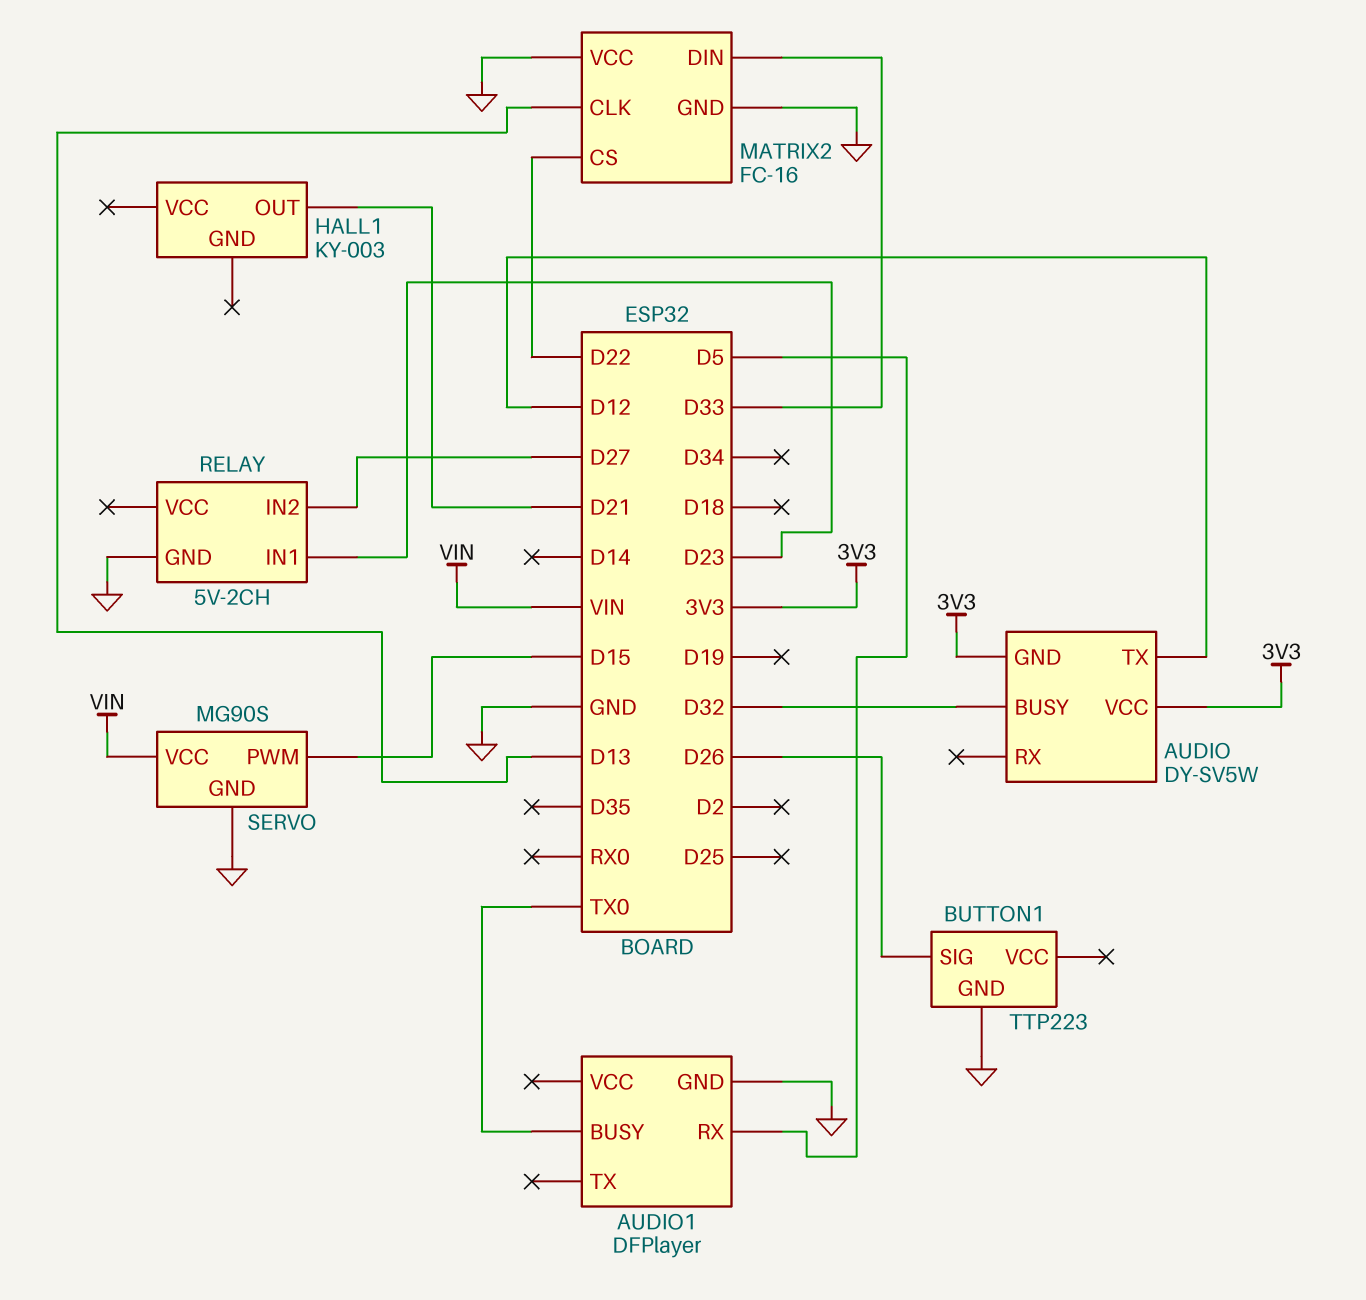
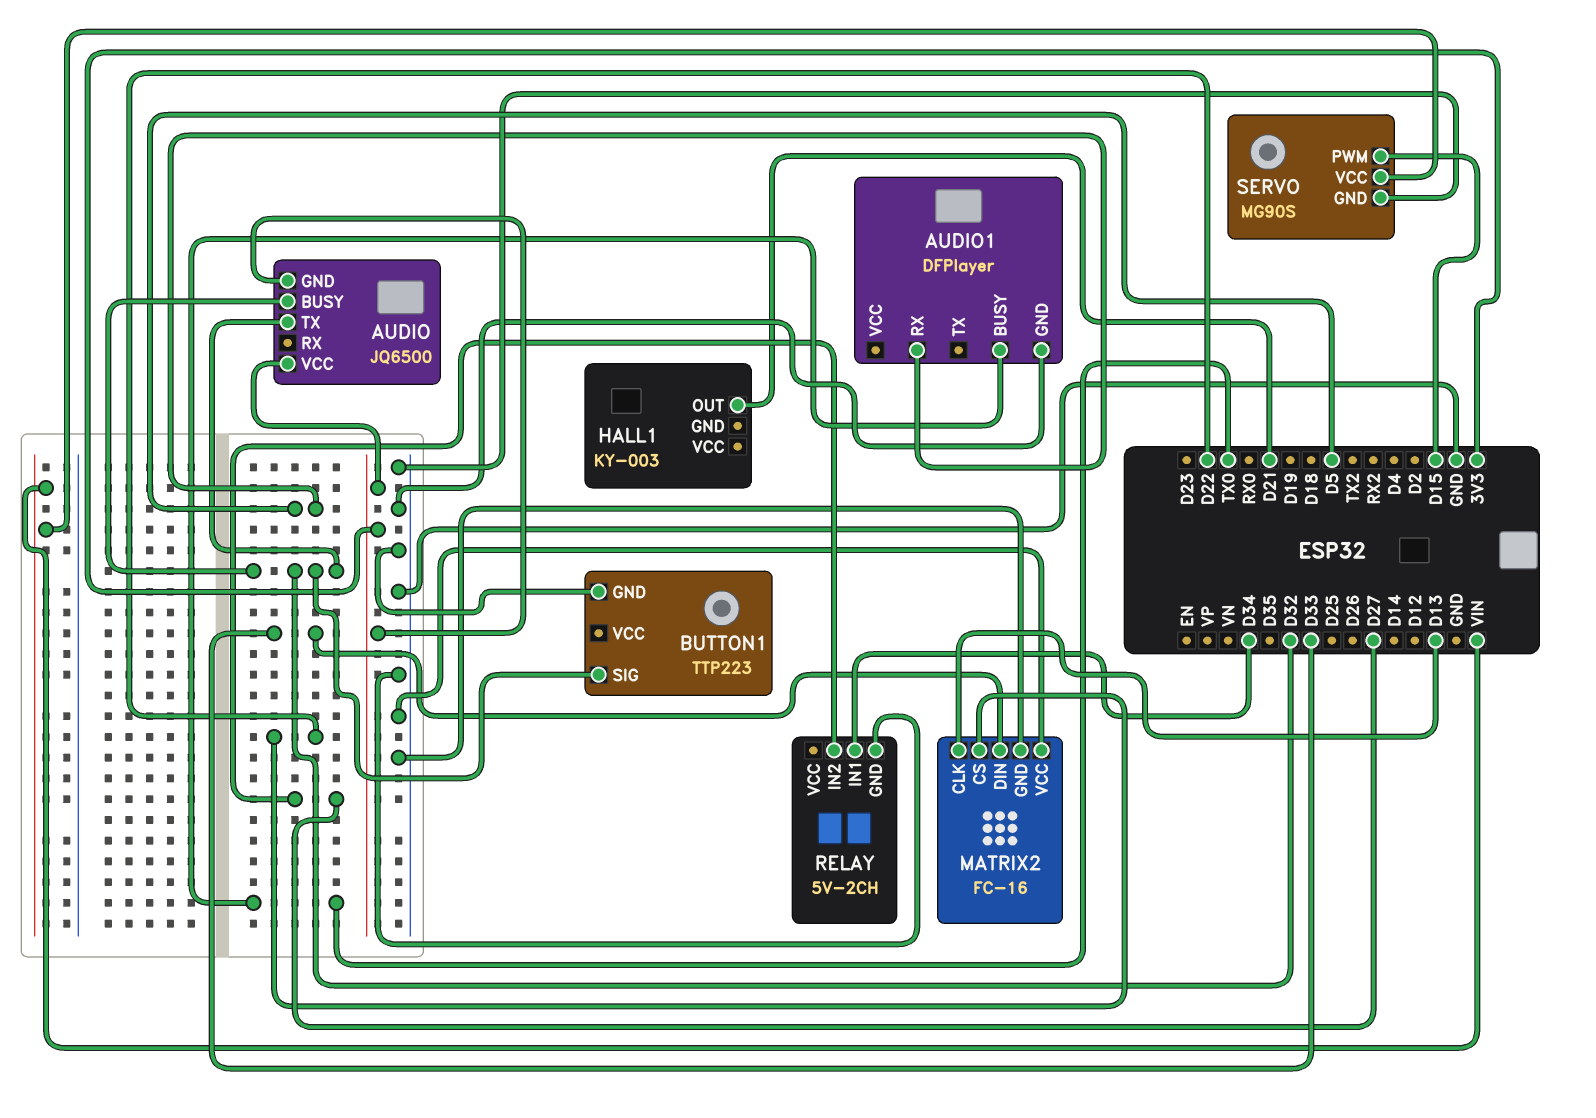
AUDIO: DY-SV5W -> JQ6500
AUDIO pin TX: D12 -> D32
BUTTON1 pin SIG: D26 -> D32
RELAY pin IN1: D23 -> D34

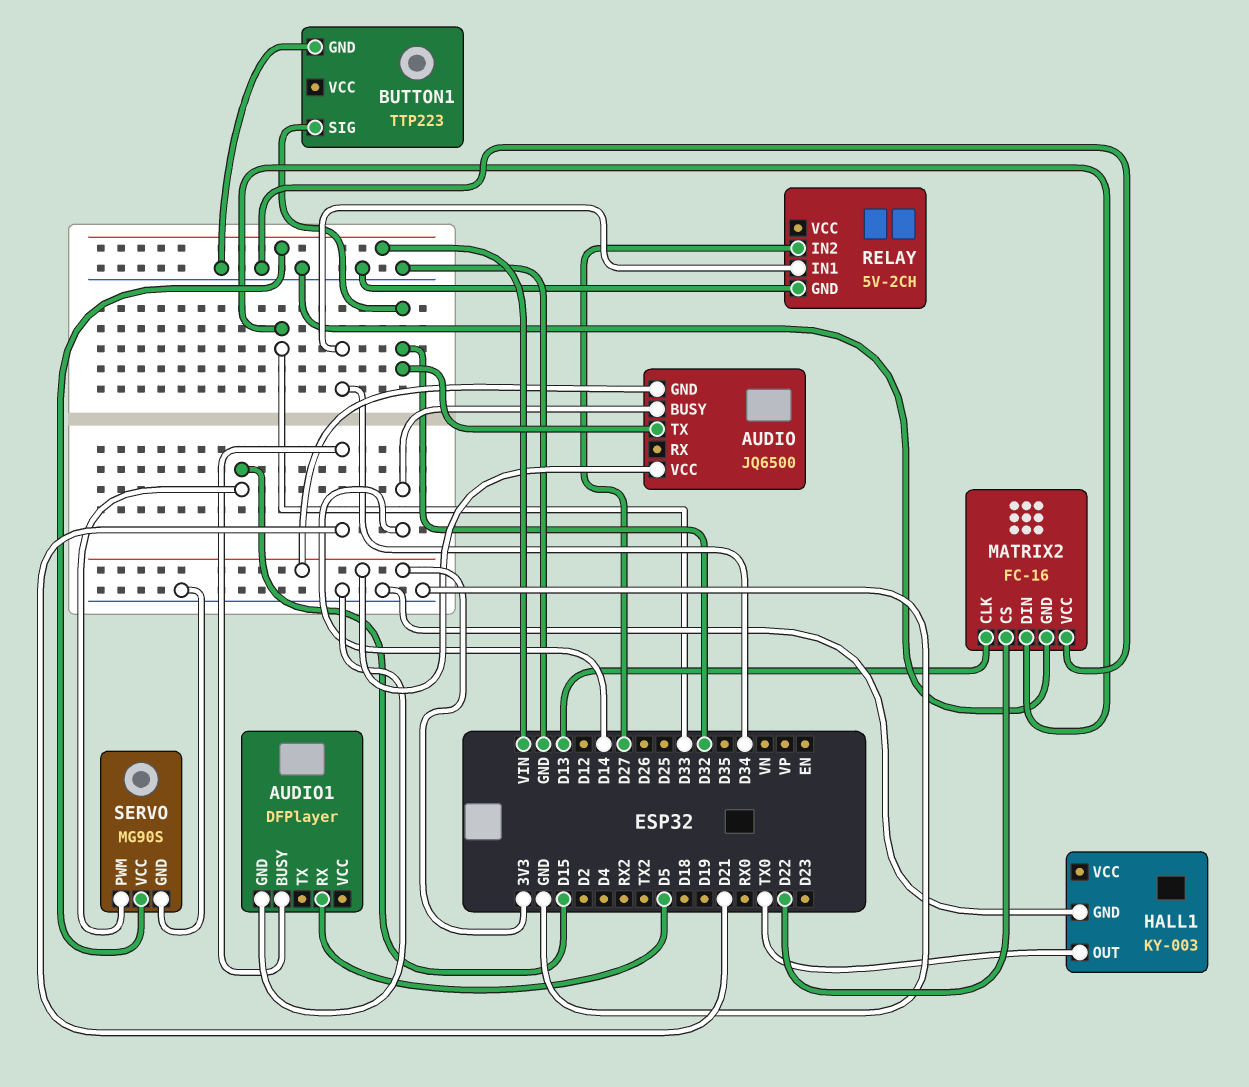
AUDIO pin BUSY: D32 -> D14
AUDIO1 pin BUSY: TX0 -> D21
HALL1 pin GND: none -> GND
HALL1 pin OUT: D21 -> TX0

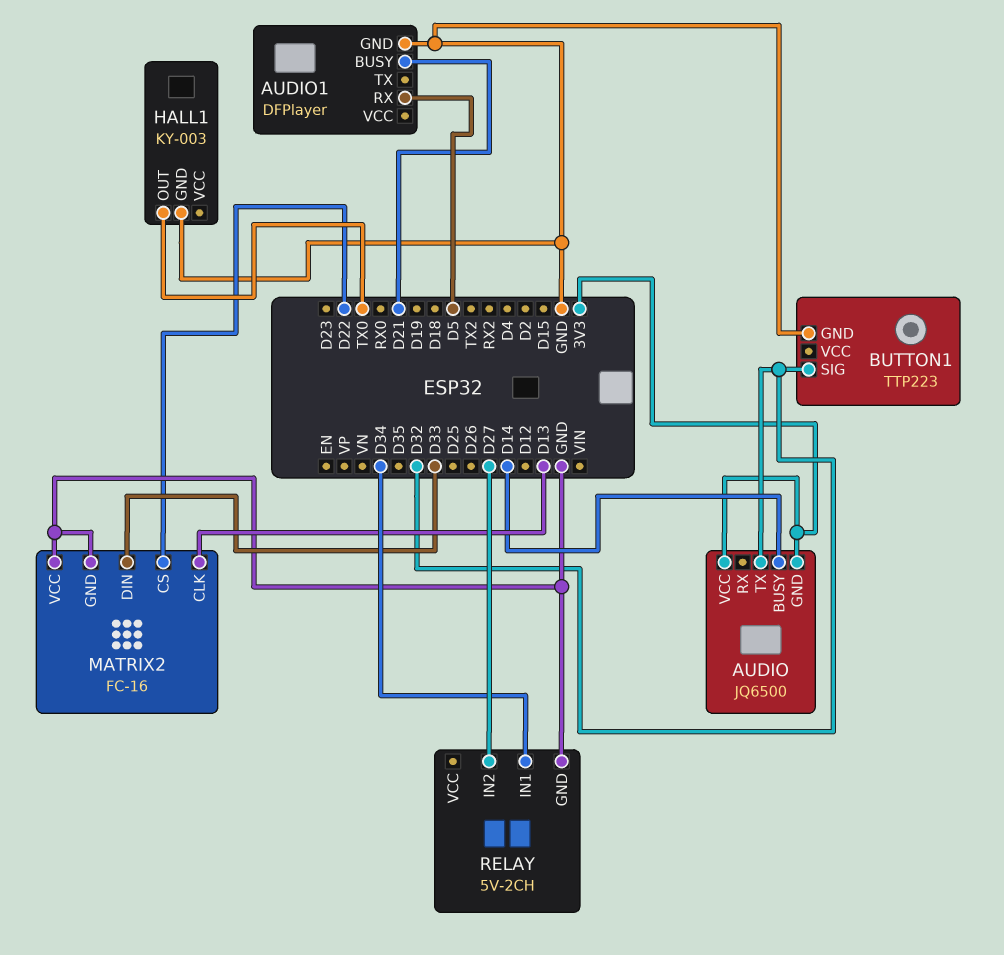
SERVO: MG90S -> none
SERVO pin GND: GND -> none
SERVO pin PWM: D15 -> none
SERVO pin VCC: VIN -> none

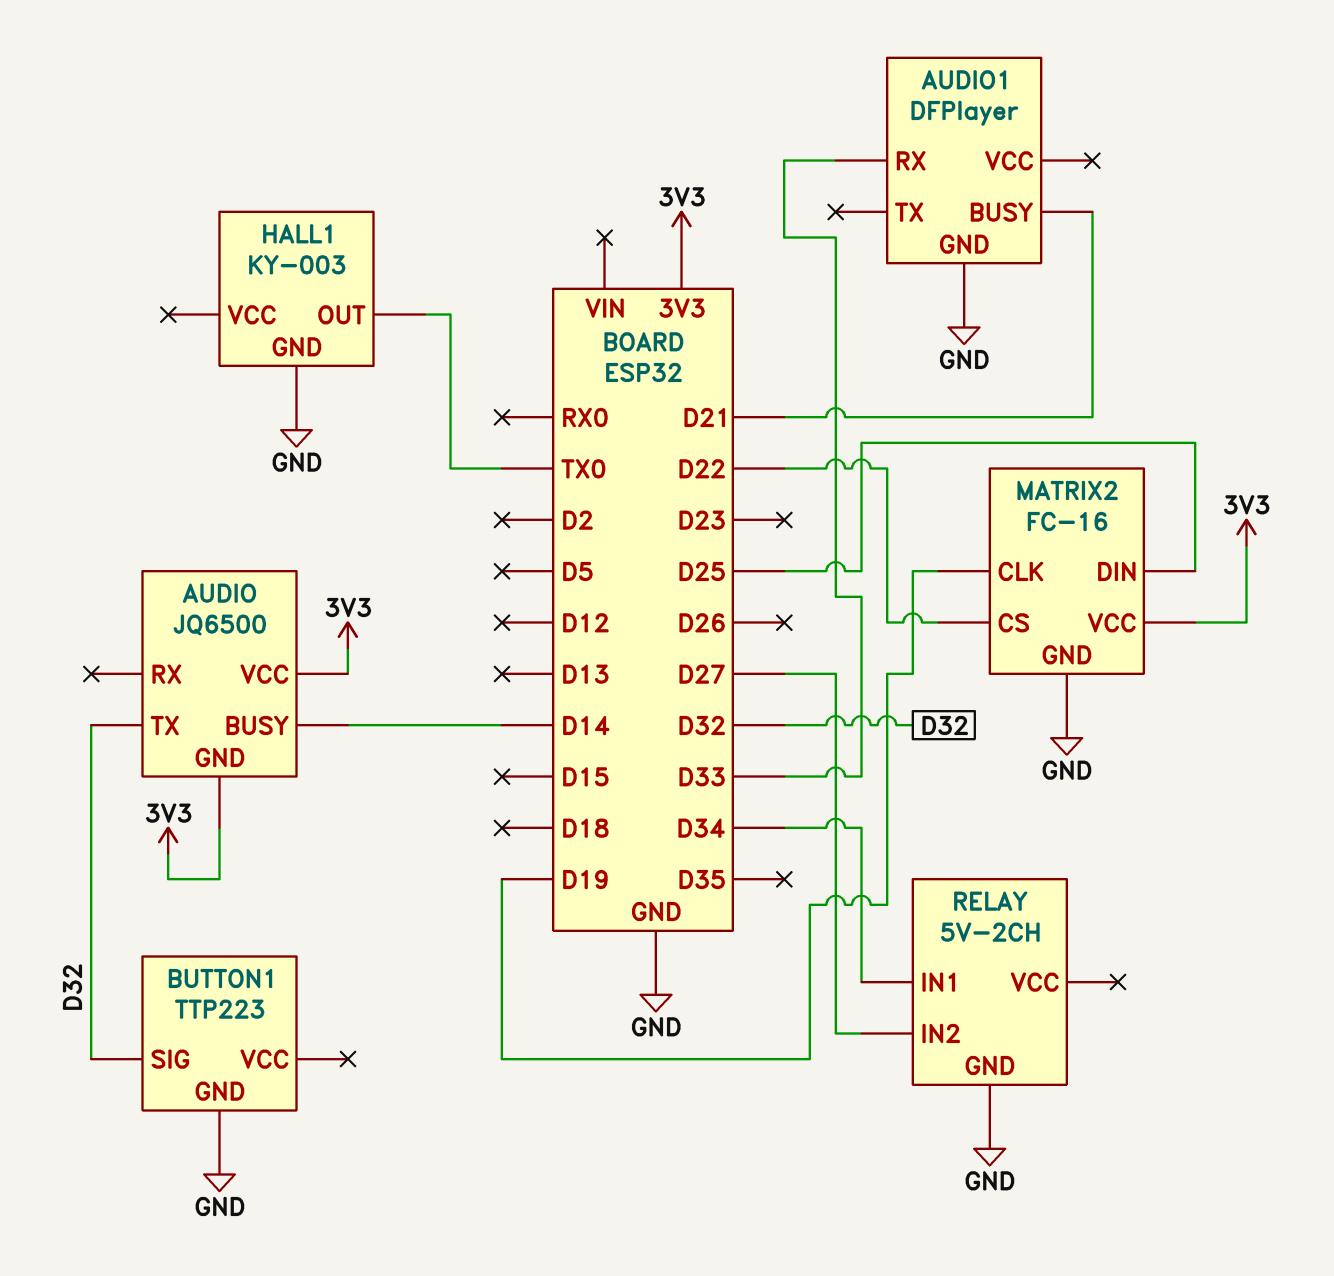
AUDIO1 pin RX: D5 -> D33
MATRIX2 pin CLK: D13 -> D19
MATRIX2 pin DIN: D33 -> D25
MATRIX2 pin VCC: GND -> 3V3

